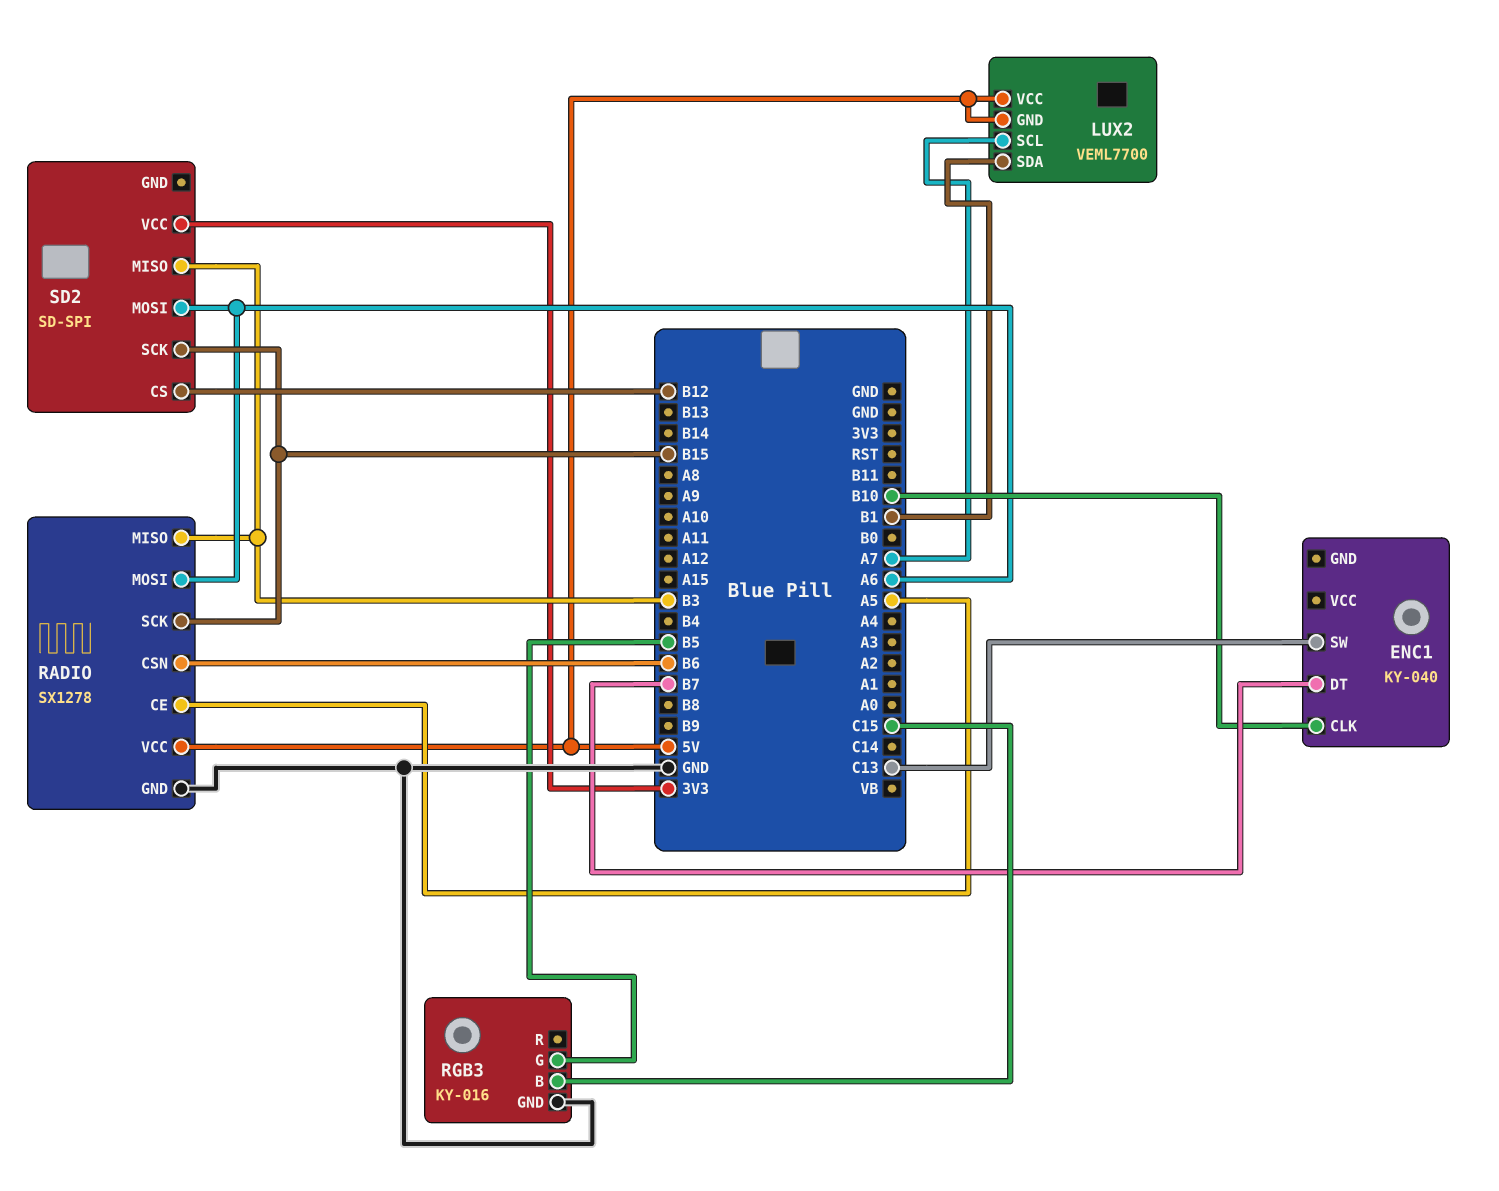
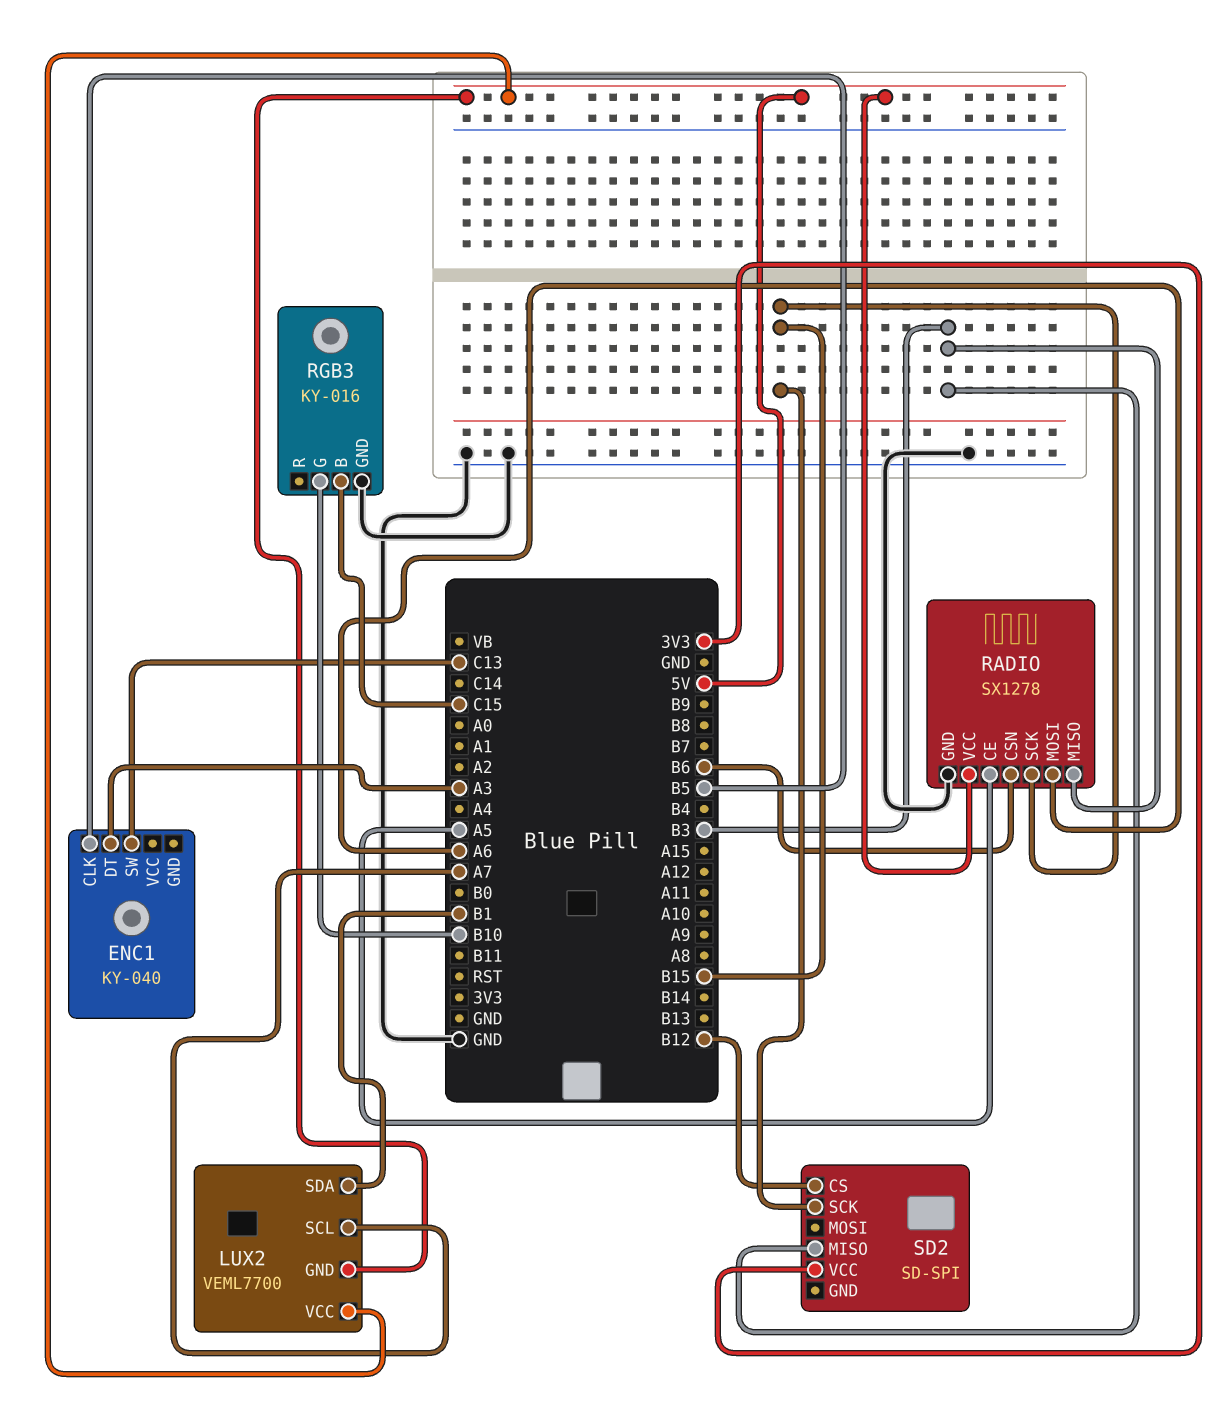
ENC1 pin CLK: B10 -> B5
ENC1 pin DT: B7 -> A3
RGB3 pin G: B5 -> B10
SD2 pin MOSI: A6 -> none

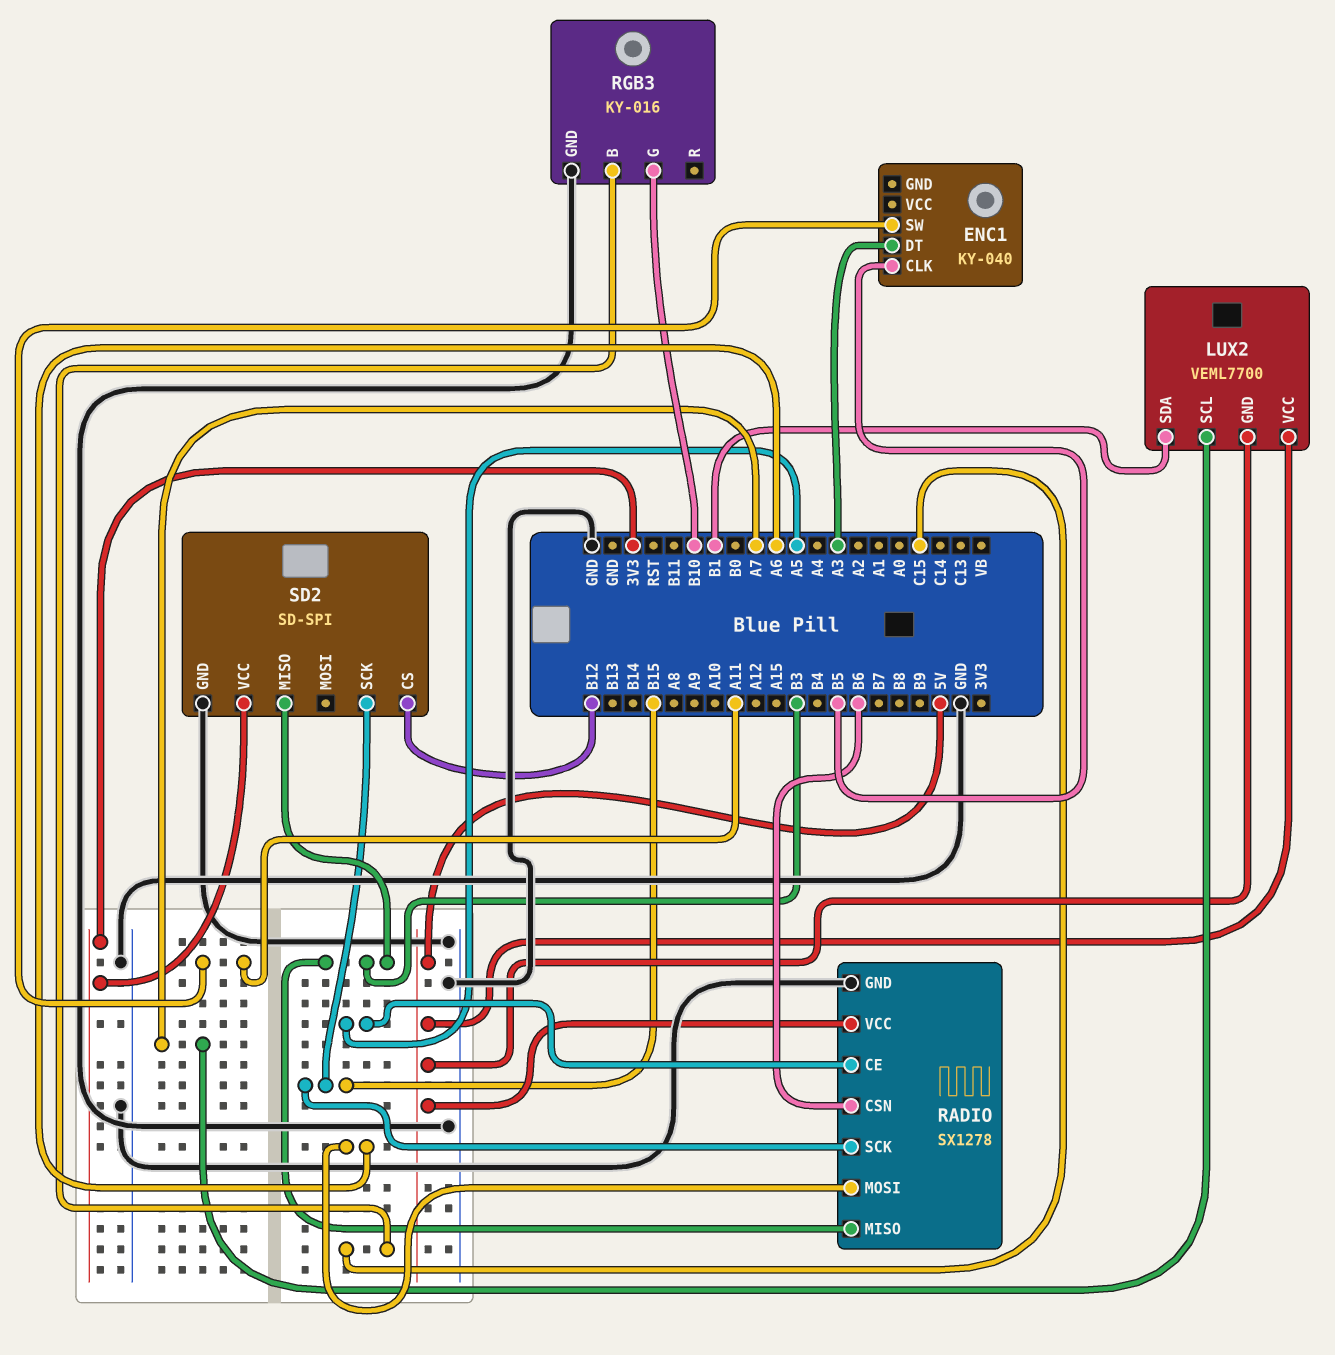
ENC1 pin SW: C13 -> A11
SD2 pin GND: none -> GND

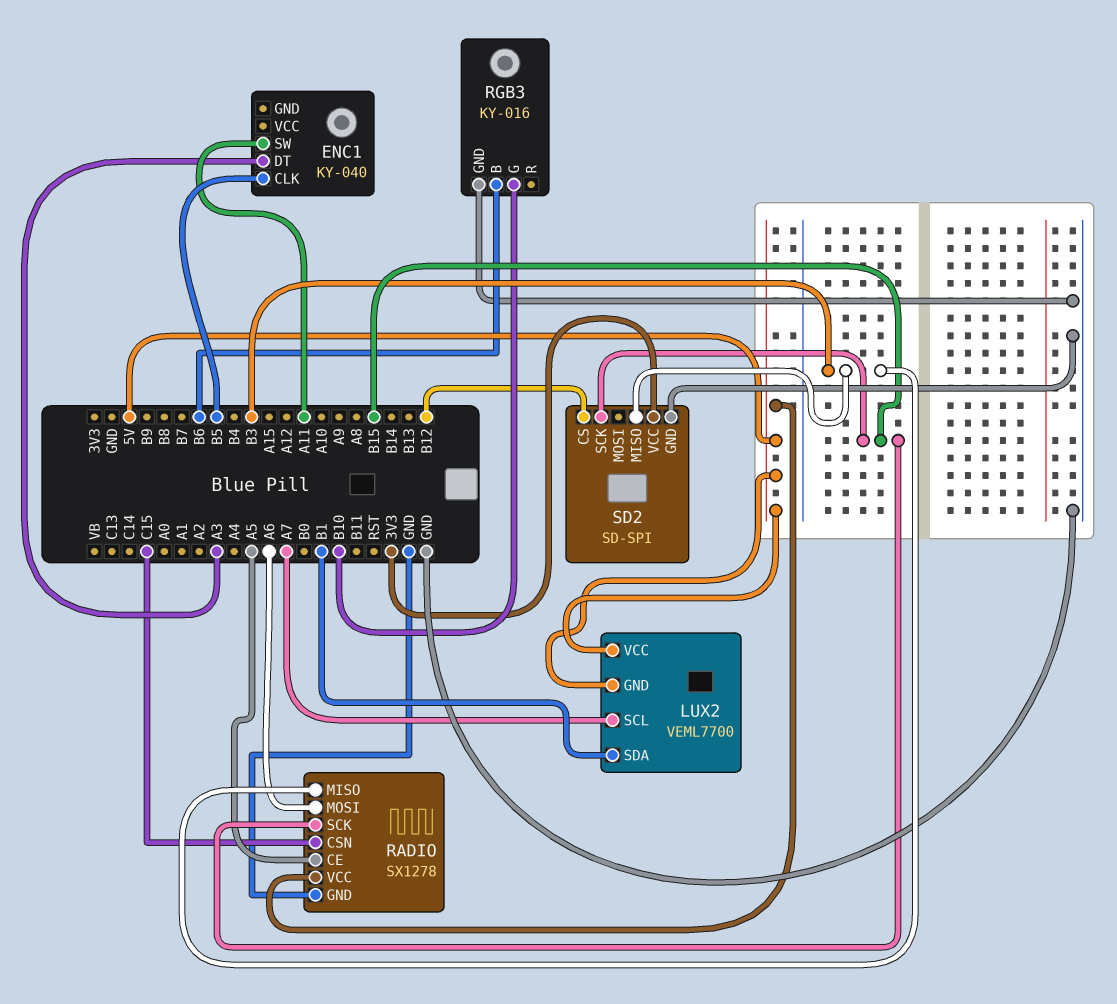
RADIO pin CSN: B6 -> C15
RGB3 pin B: C15 -> B6

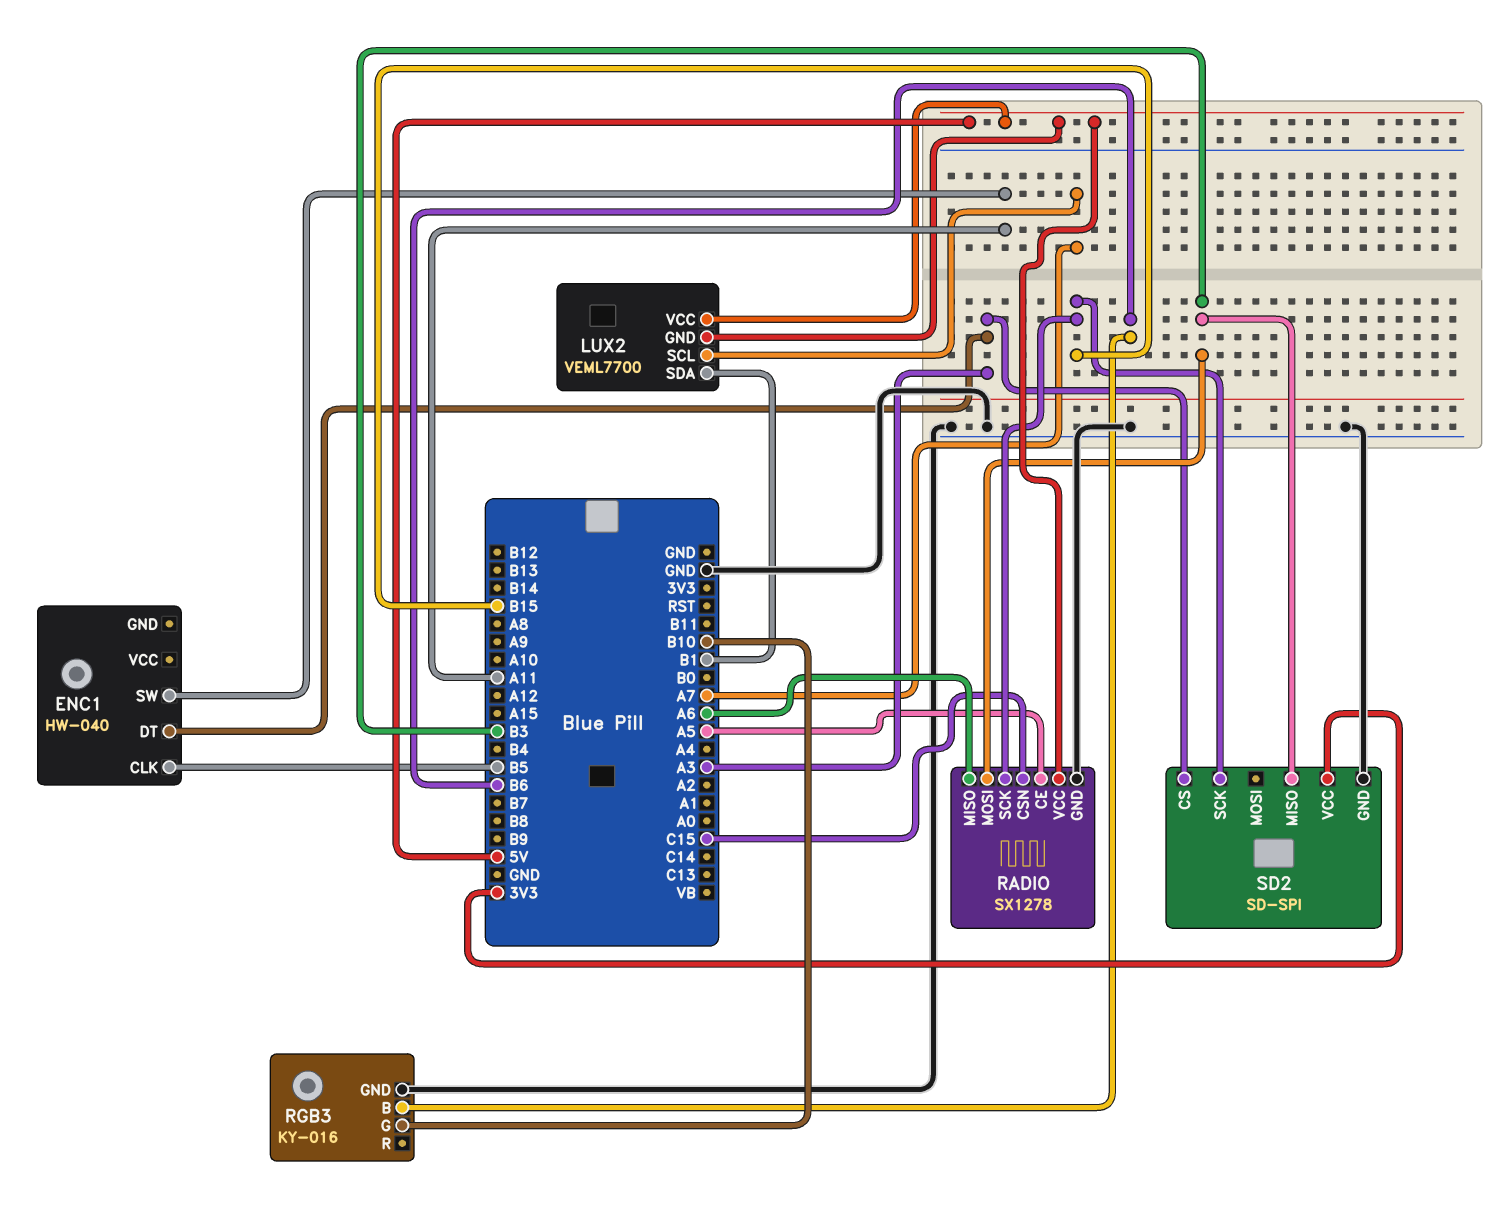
ENC1: KY-040 -> HW-040
RADIO pin MISO: B3 -> A6
RADIO pin MOSI: A6 -> B3
SD2 pin CS: B12 -> A3

